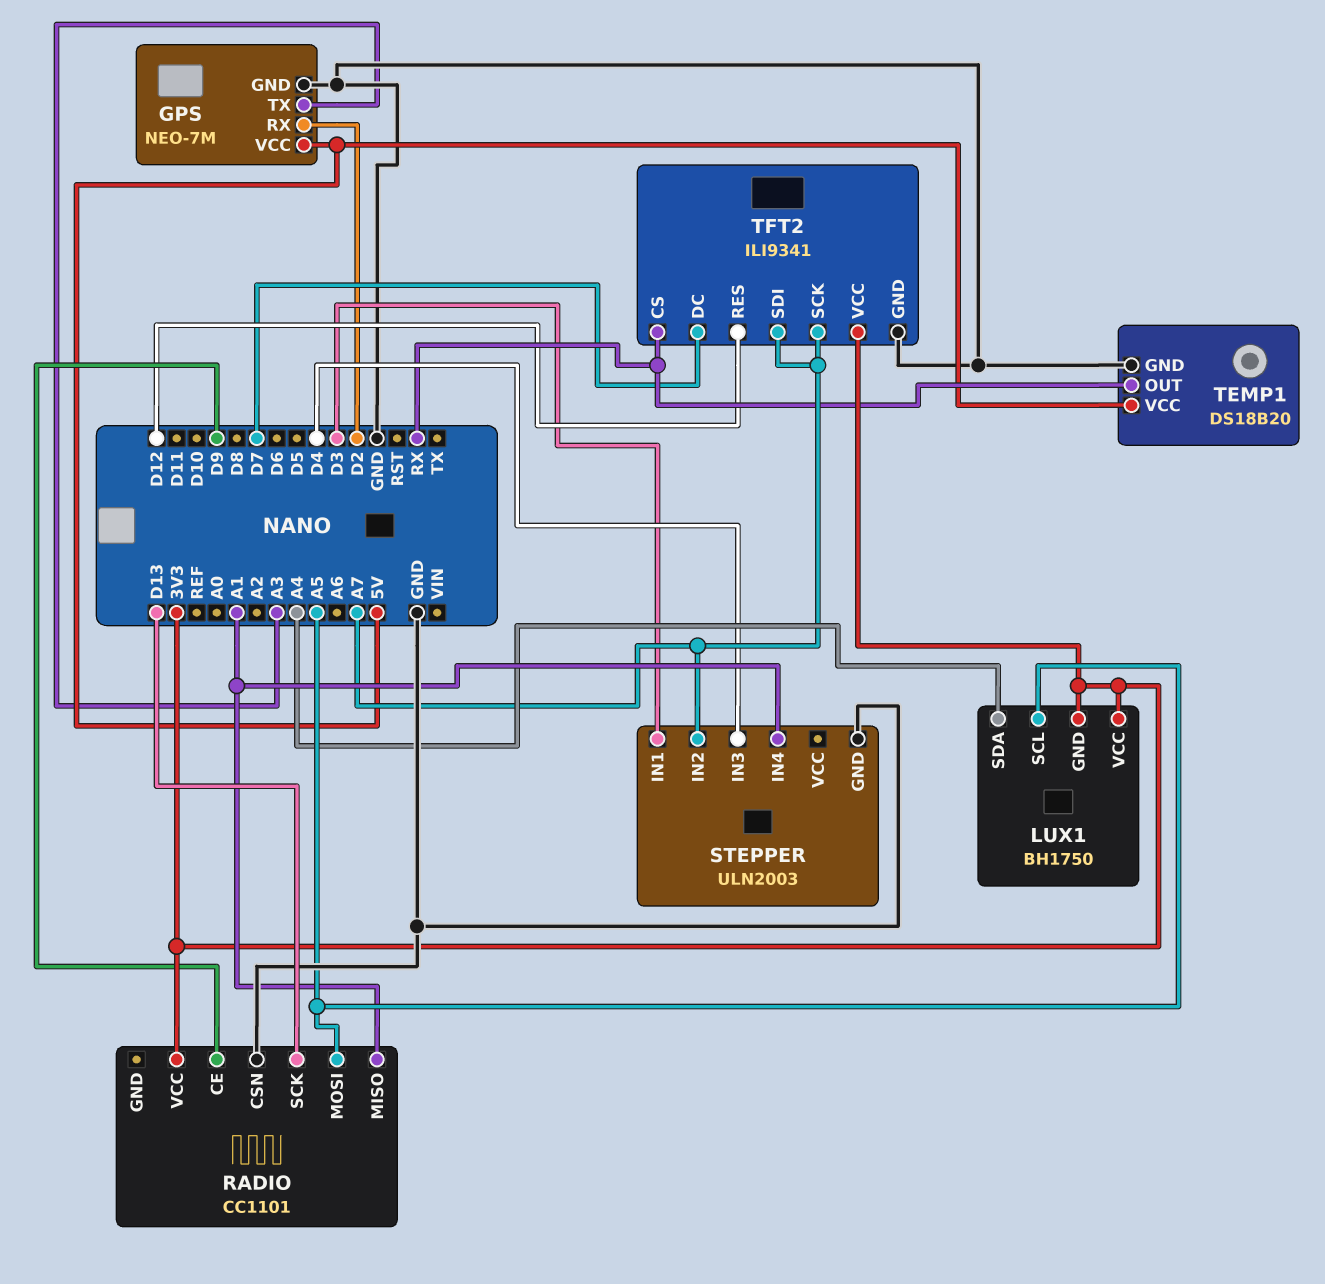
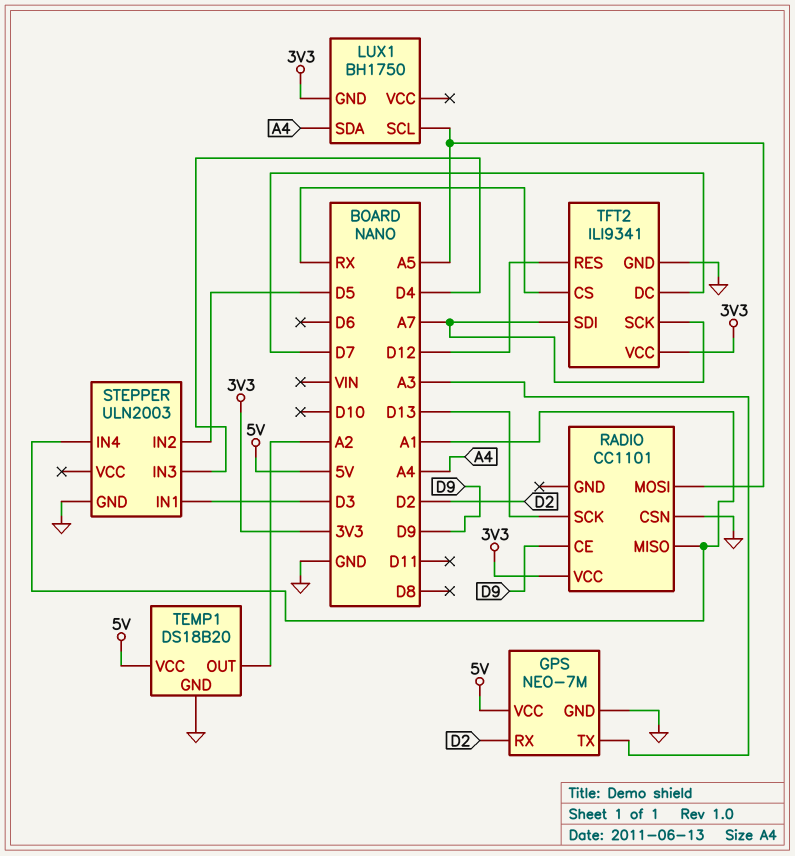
LUX1 pin VCC: 3V3 -> none
STEPPER pin IN2: A7 -> D5
TEMP1 pin OUT: RX -> A2

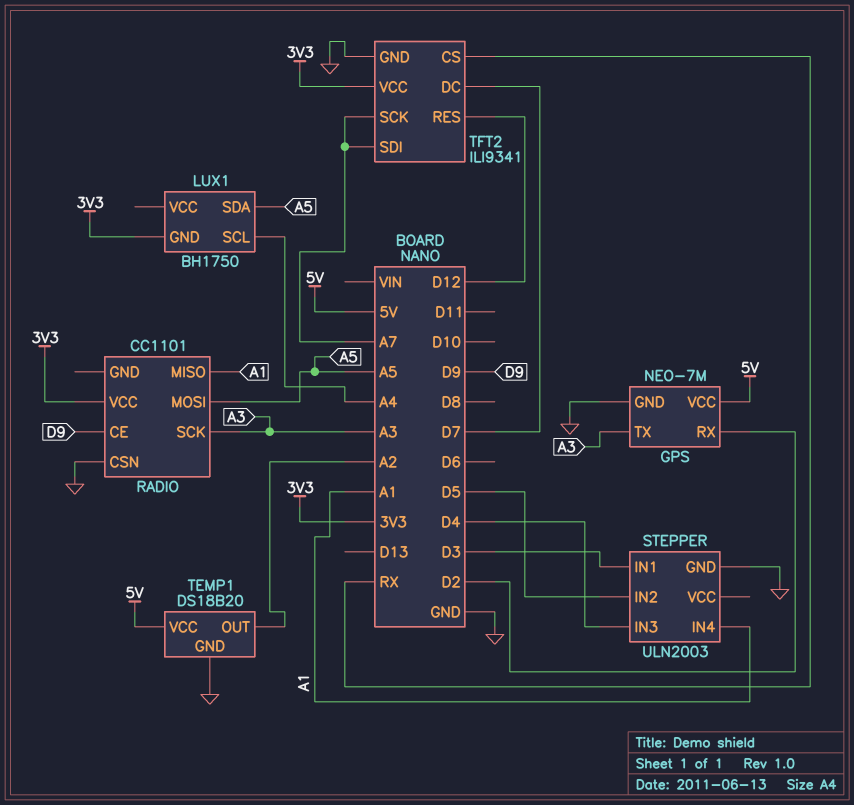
LUX1 pin SCL: A5 -> A4
LUX1 pin SDA: A4 -> A5
RADIO pin SCK: D13 -> A3

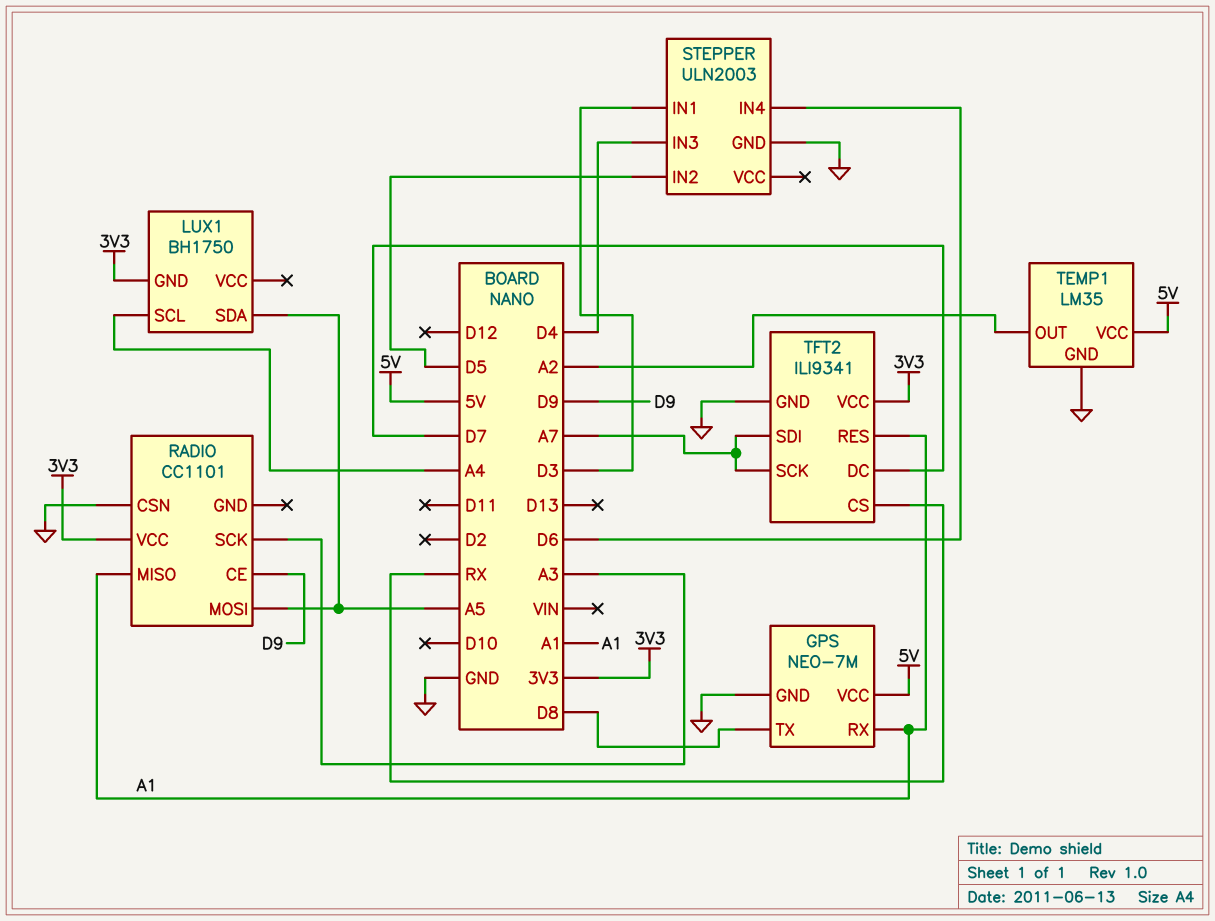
GPS pin RX: D2 -> A1
GPS pin TX: A3 -> D8
STEPPER pin IN4: A1 -> D6
TEMP1: DS18B20 -> LM35
TFT2 pin RES: D12 -> A1

